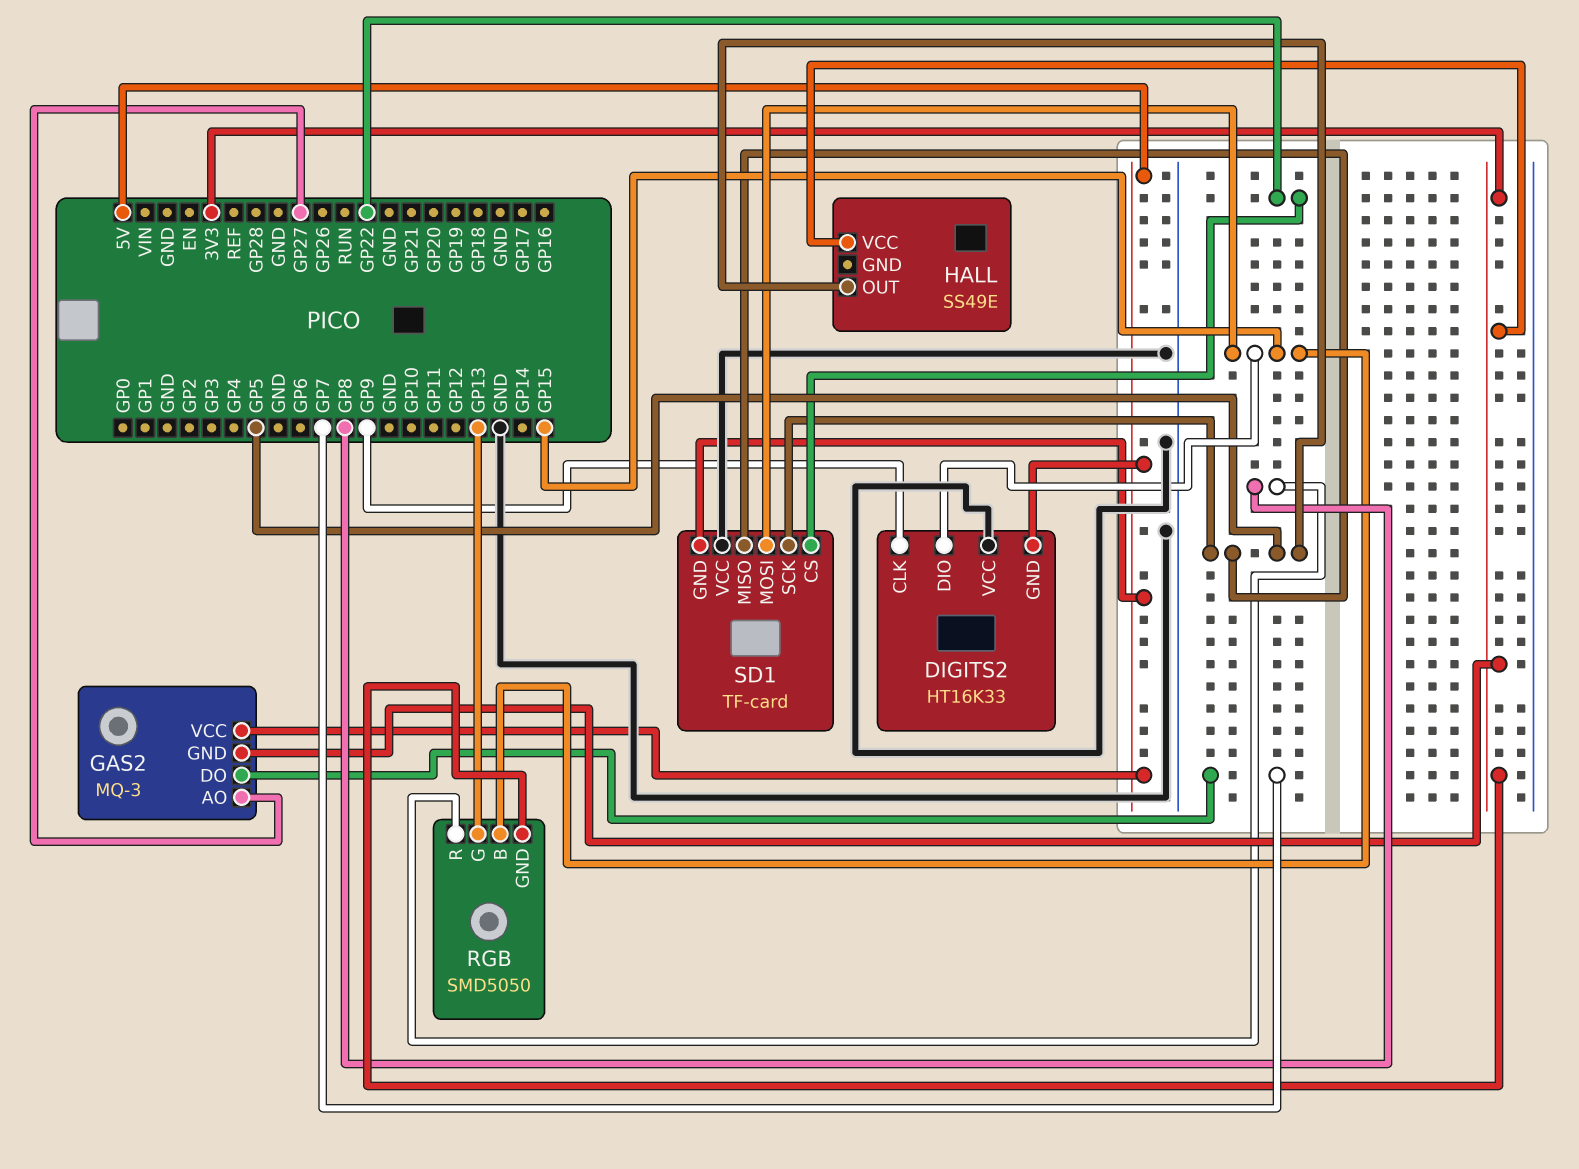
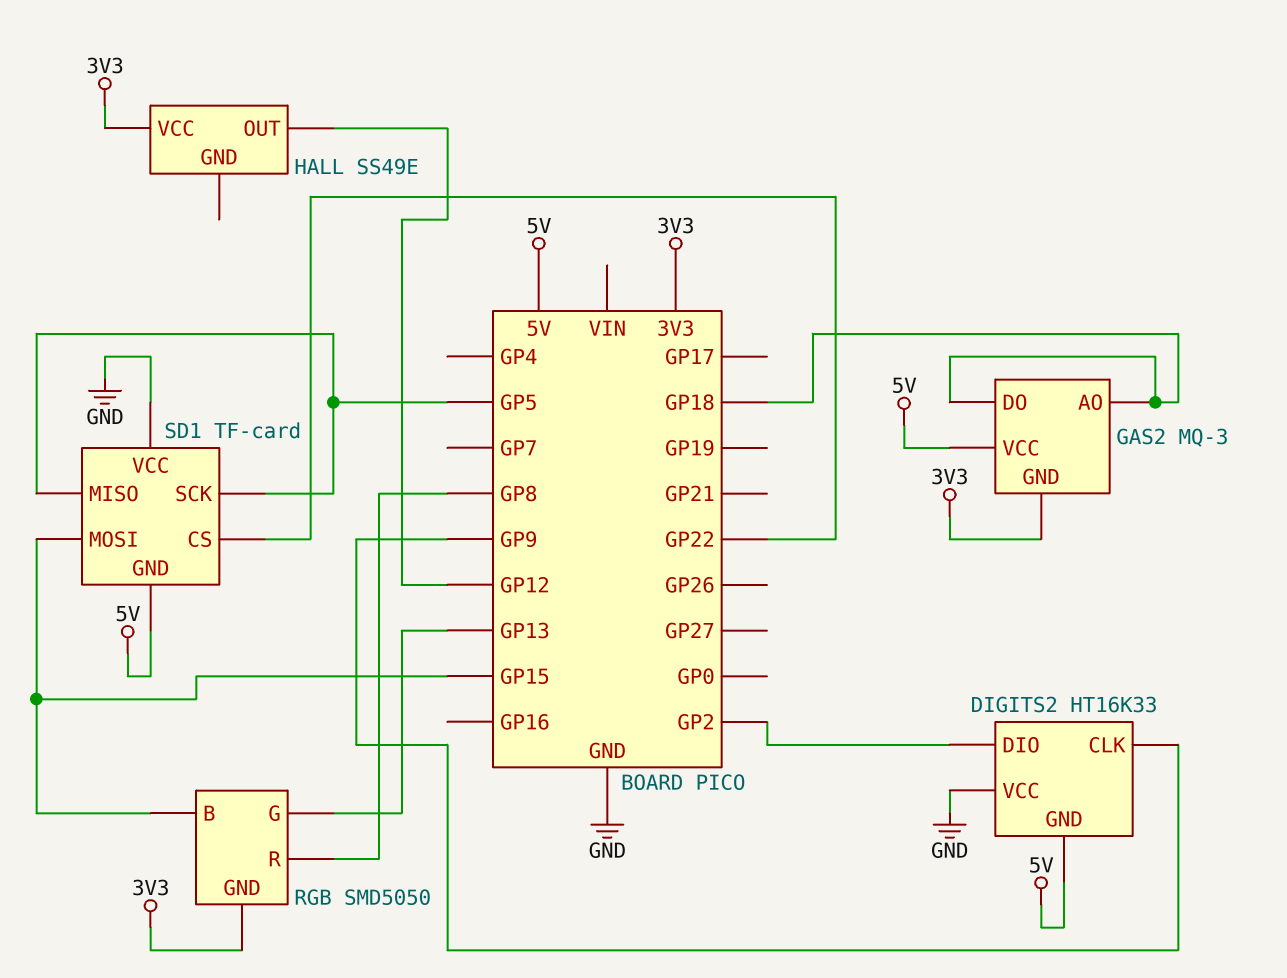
DIGITS2 pin DIO: GP15 -> GP2
GAS2 pin AO: GP27 -> GP18
GAS2 pin DO: GP7 -> GP18
HALL pin OUT: GP5 -> GP12

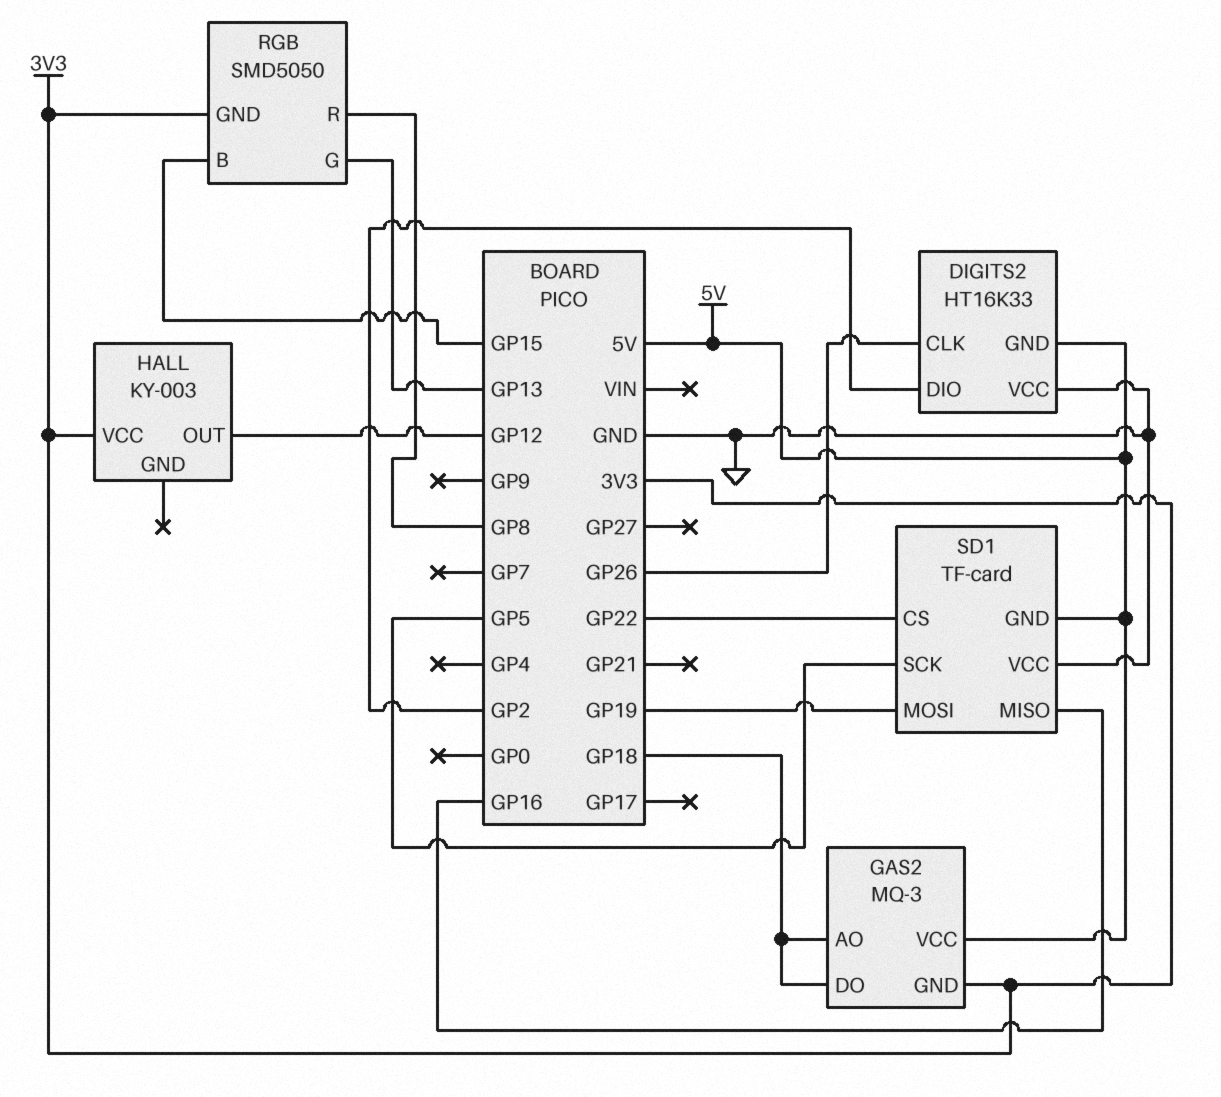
DIGITS2 pin CLK: GP9 -> GP26
HALL: SS49E -> KY-003
SD1 pin MISO: GP5 -> GP16
SD1 pin MOSI: GP15 -> GP19

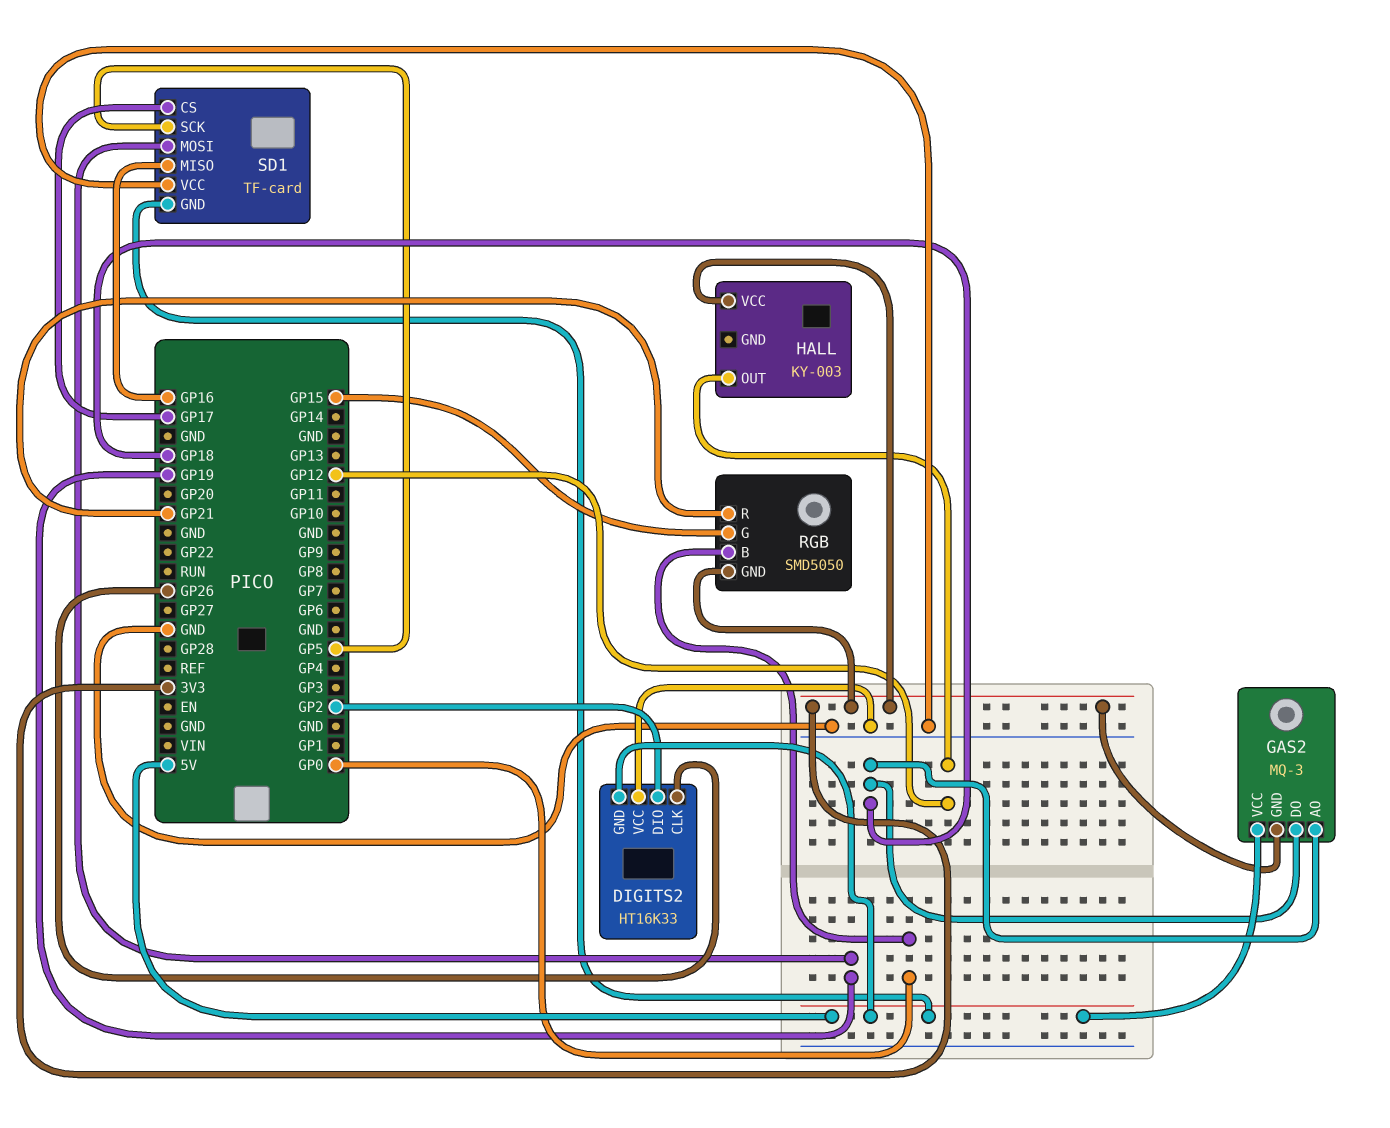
RGB pin B: GP15 -> GP0
RGB pin G: GP13 -> GP15
RGB pin R: GP8 -> GP21
SD1 pin CS: GP22 -> GP17

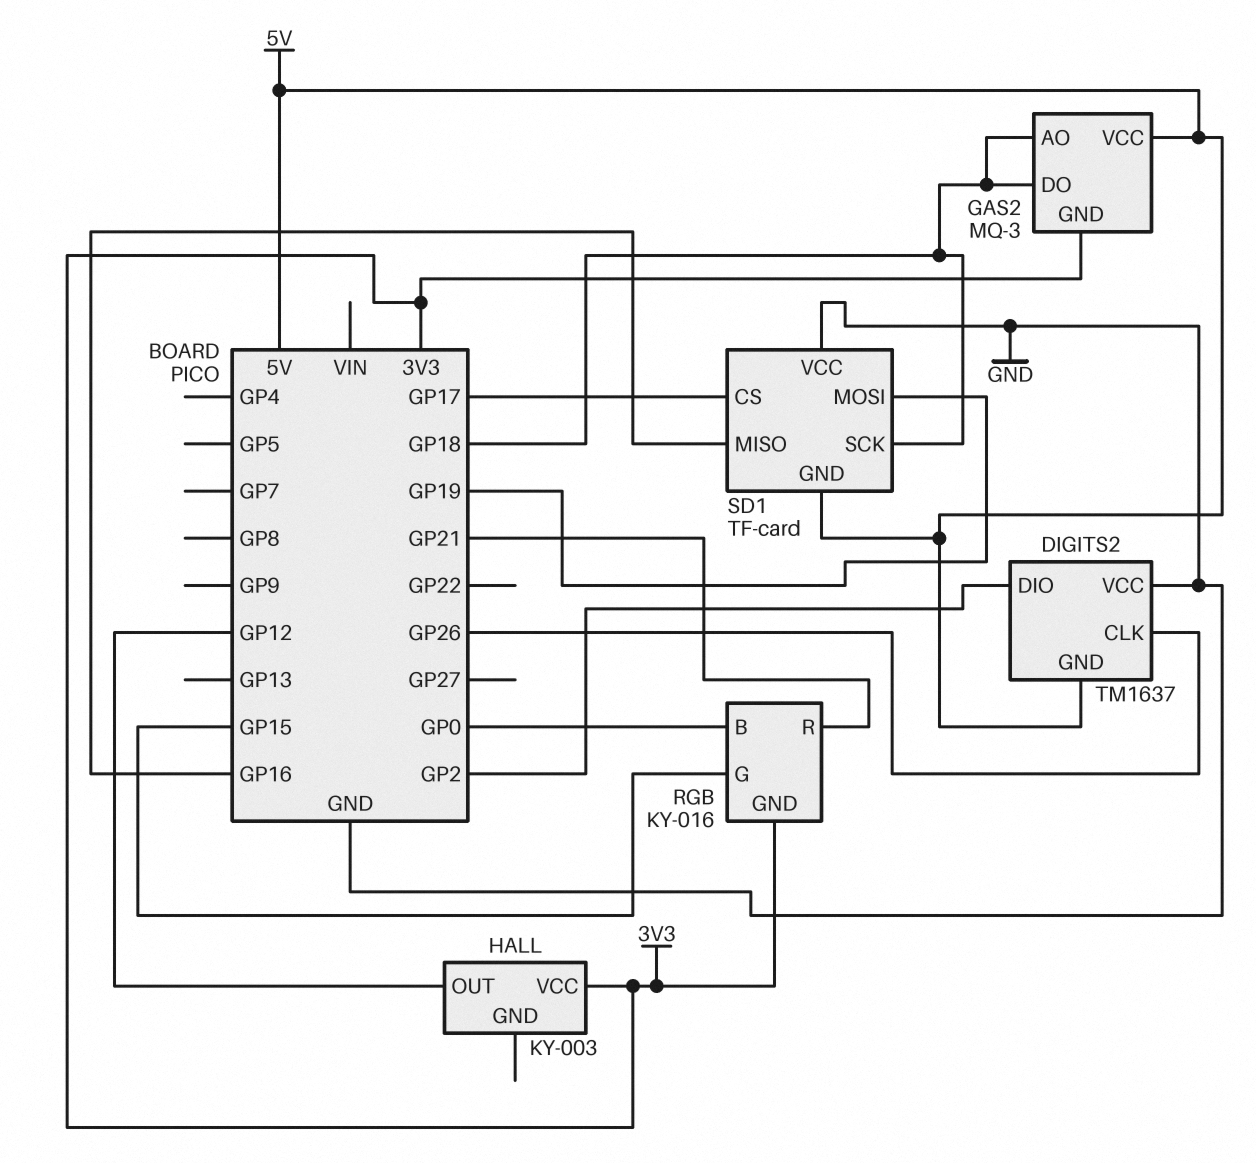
DIGITS2: HT16K33 -> TM1637
RGB: SMD5050 -> KY-016
SD1 pin SCK: GP5 -> GP18

